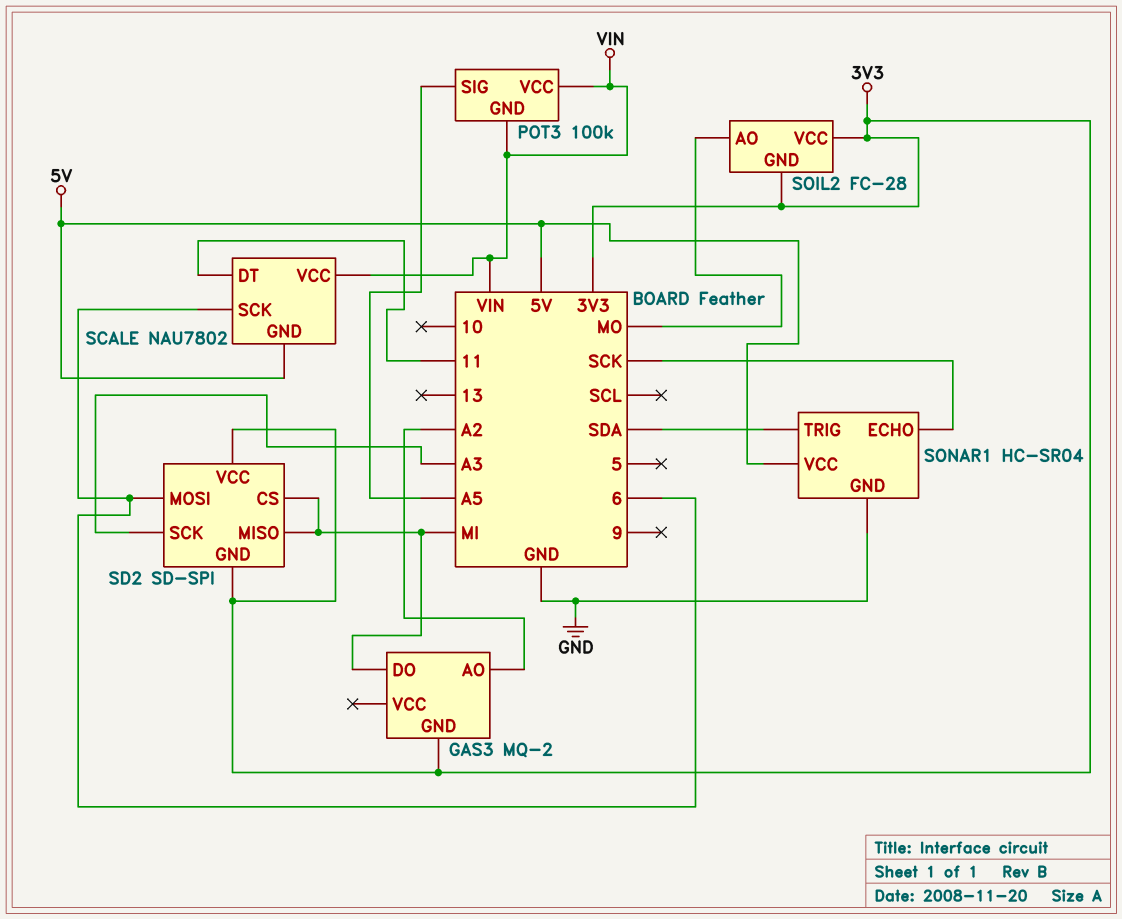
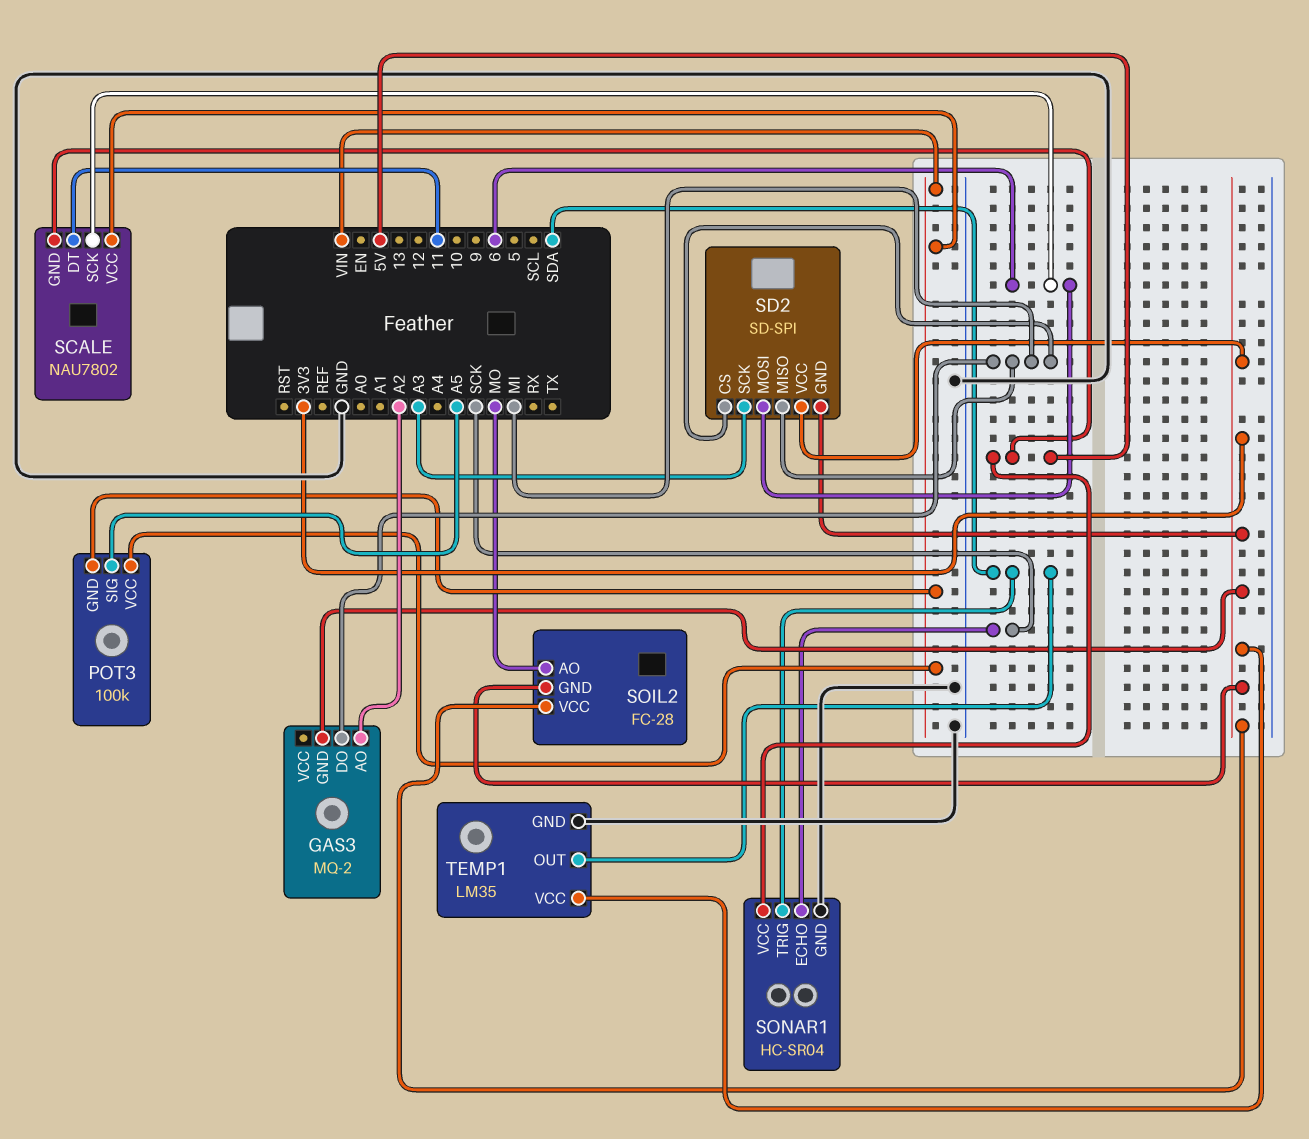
TEMP1: none -> LM35
TEMP1 pin GND: none -> GND
TEMP1 pin OUT: none -> SDA
TEMP1 pin VCC: none -> 3V3

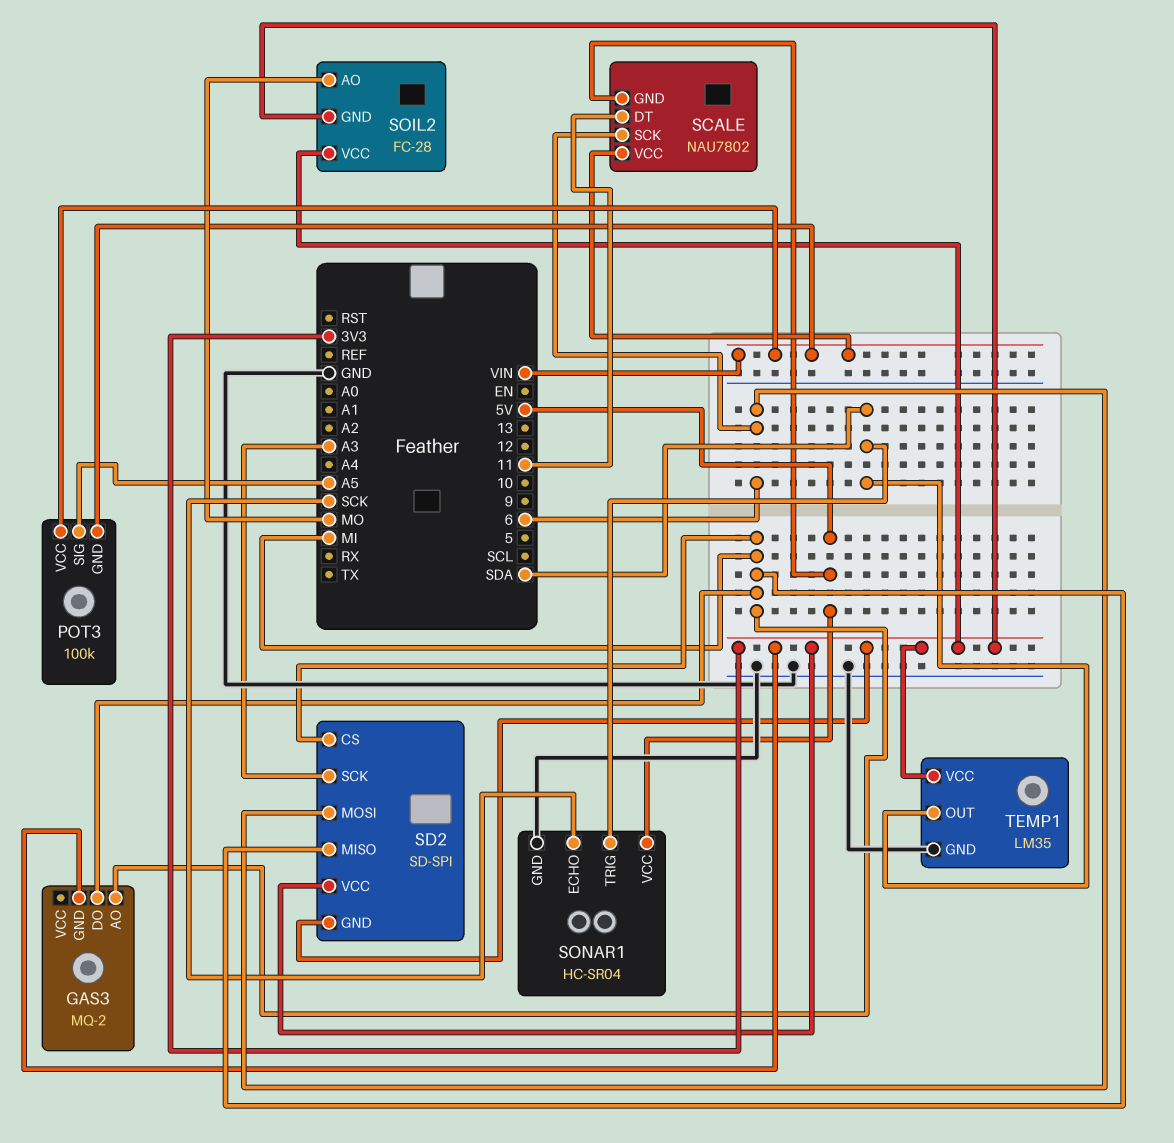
GAS3 pin AO: A2 -> MI

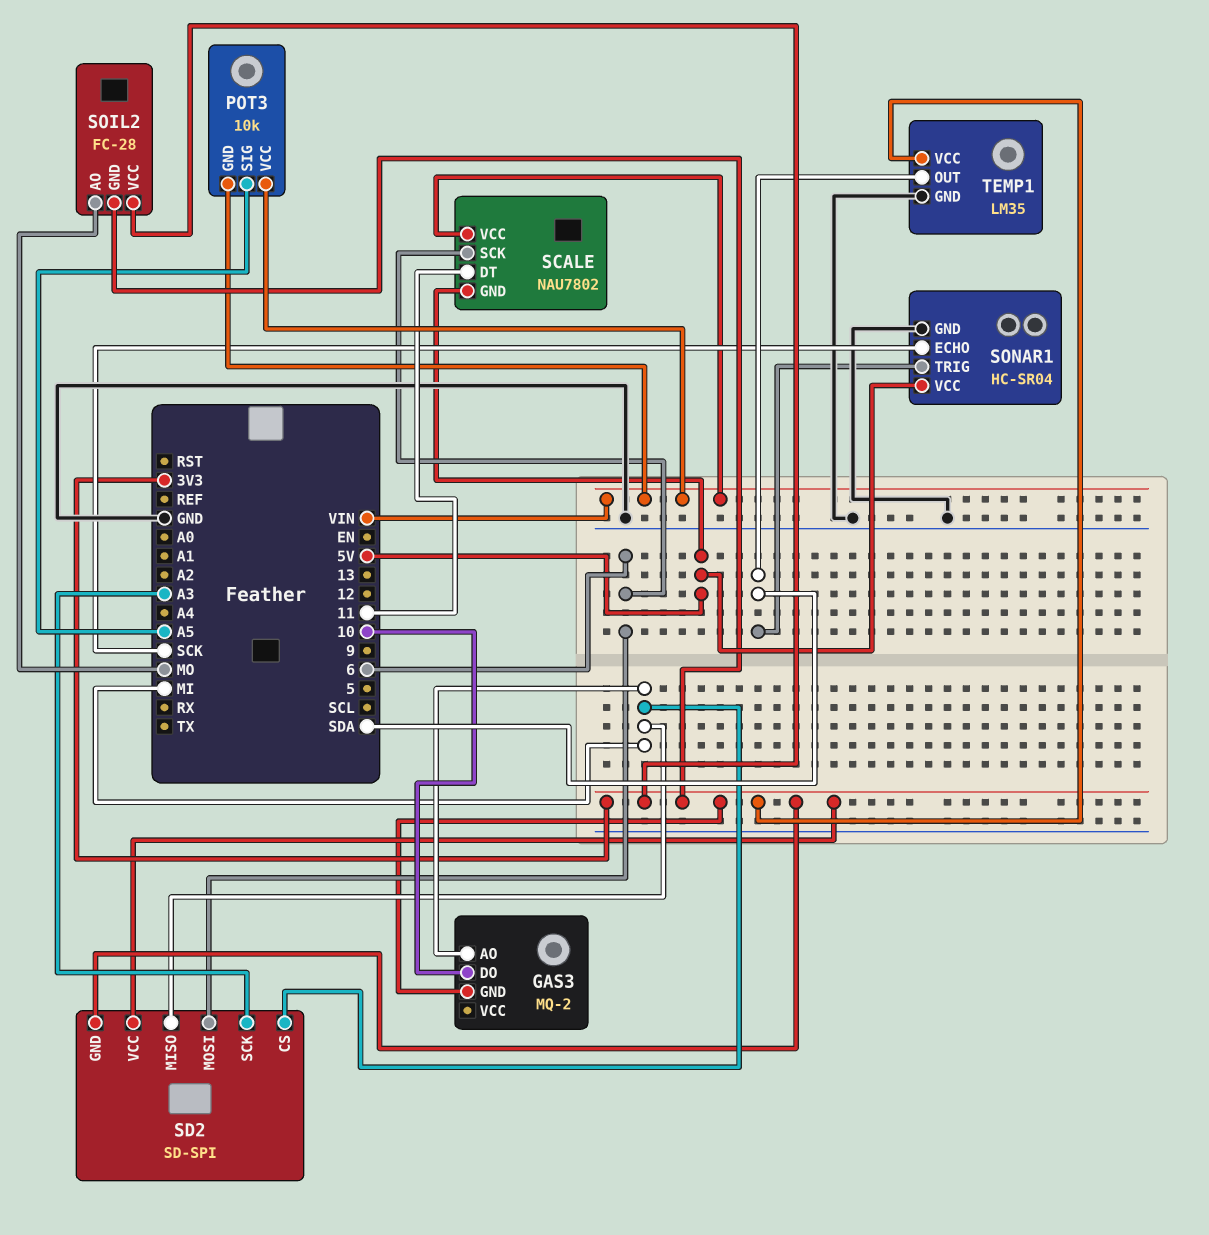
GAS3 pin DO: MI -> 10
POT3: 100k -> 10k

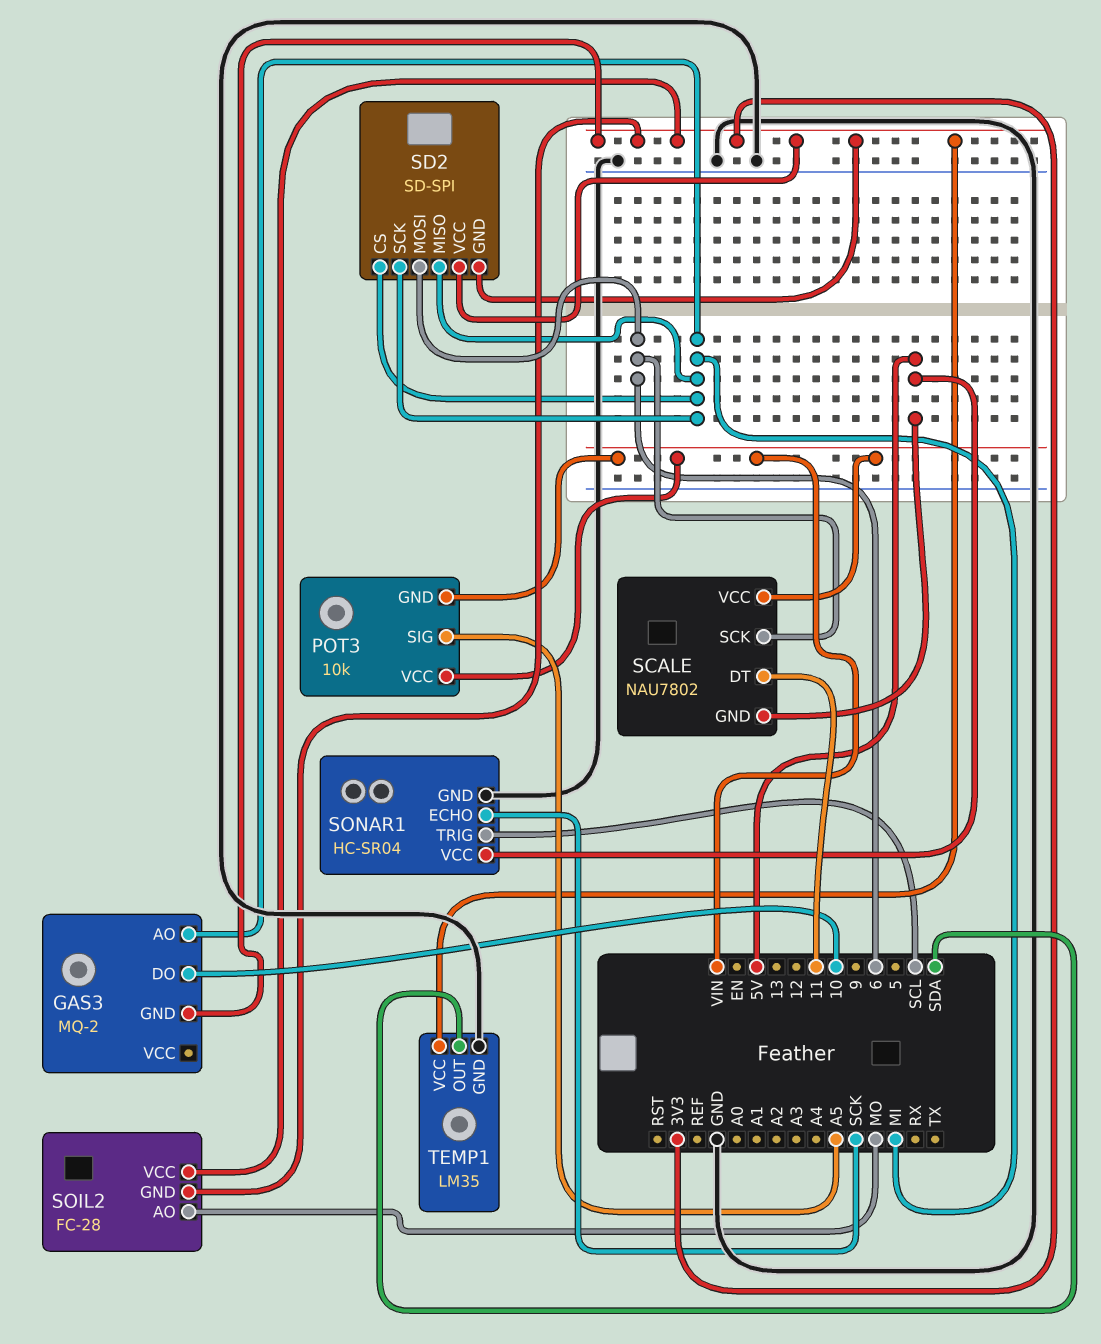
SD2 pin SCK: A3 -> MI
SONAR1 pin TRIG: SDA -> SCL

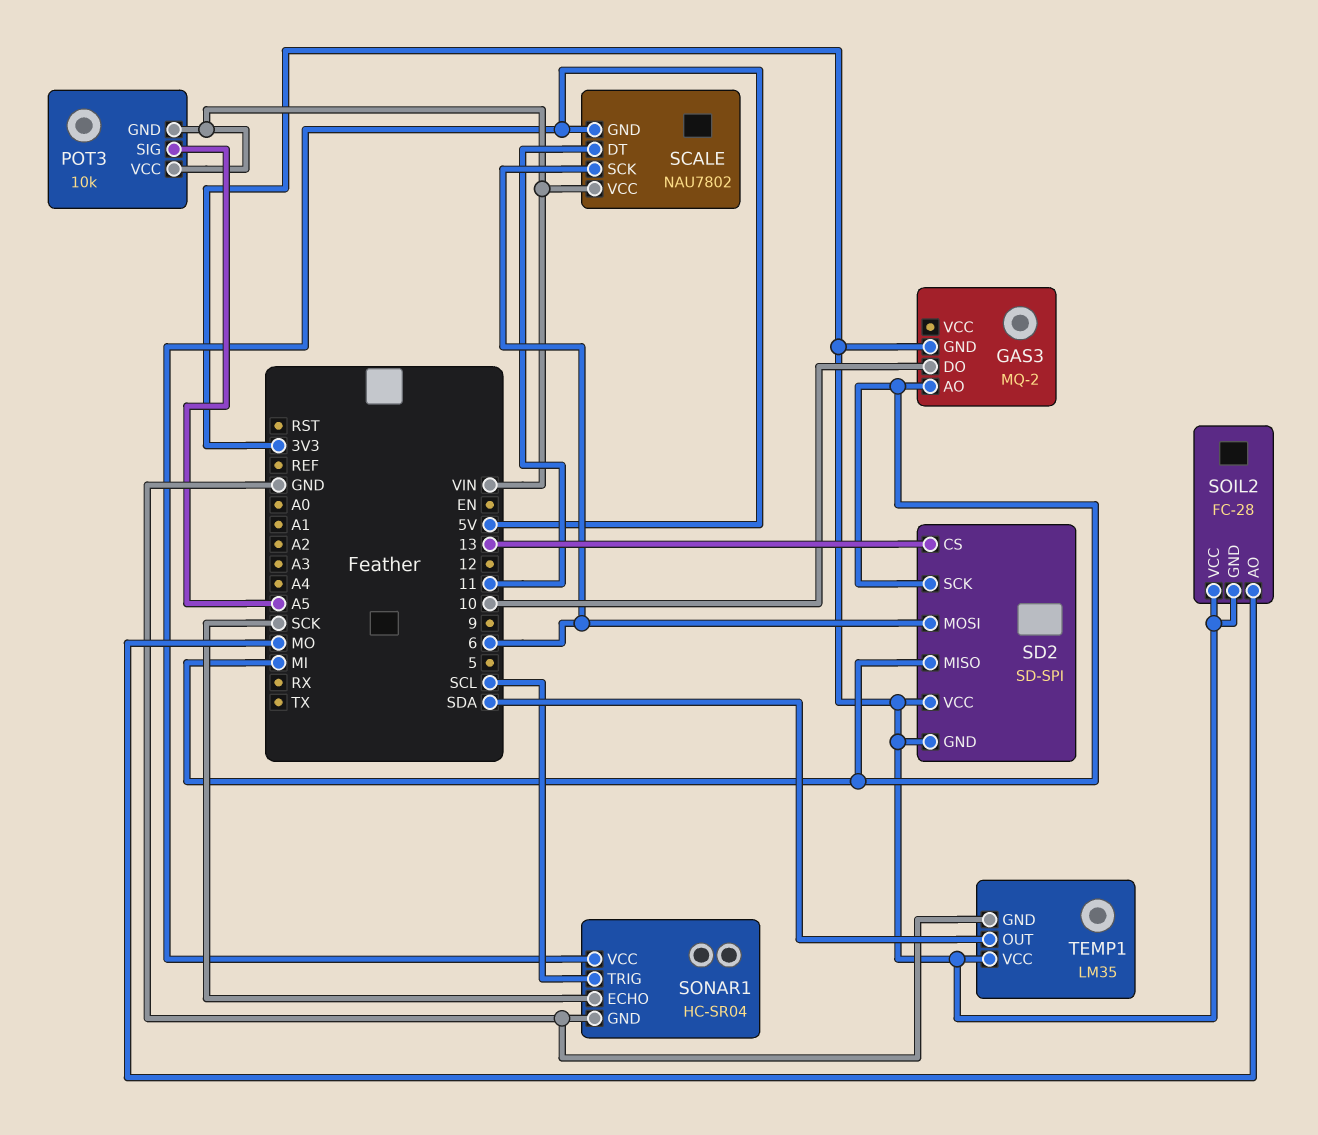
SD2 pin CS: MI -> 13

